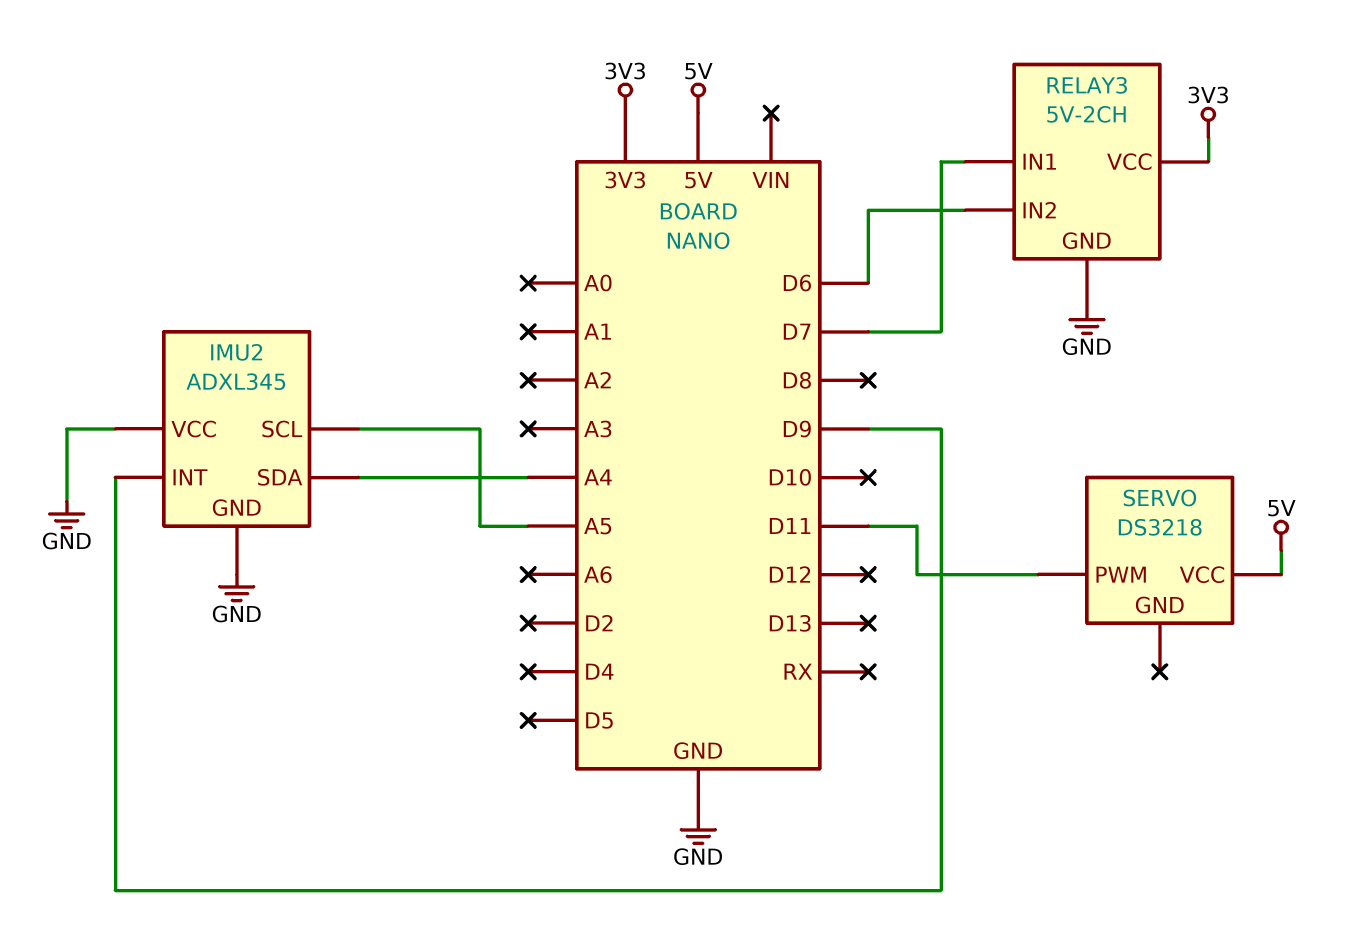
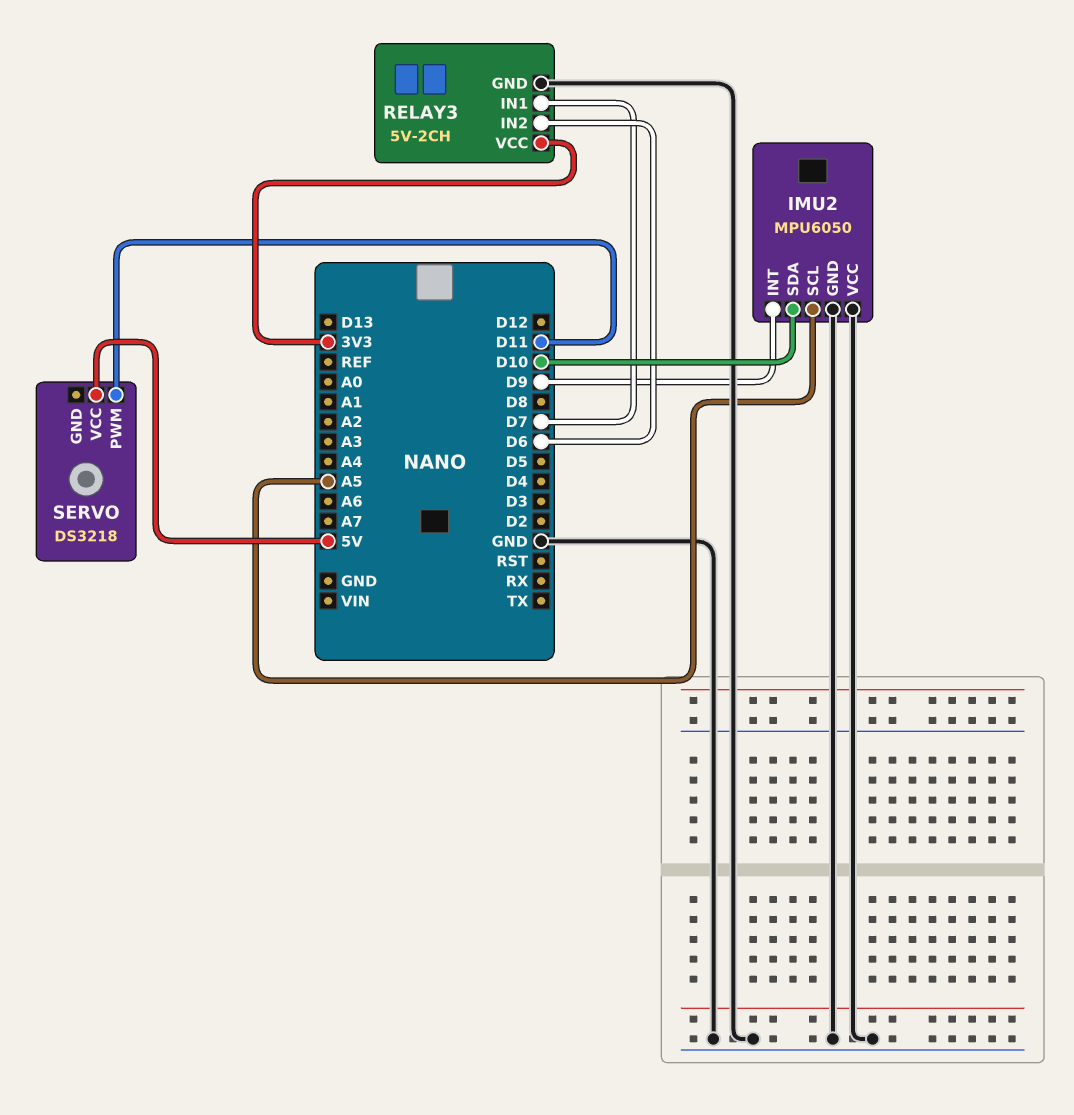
IMU2: ADXL345 -> MPU6050
IMU2 pin SDA: A4 -> D10

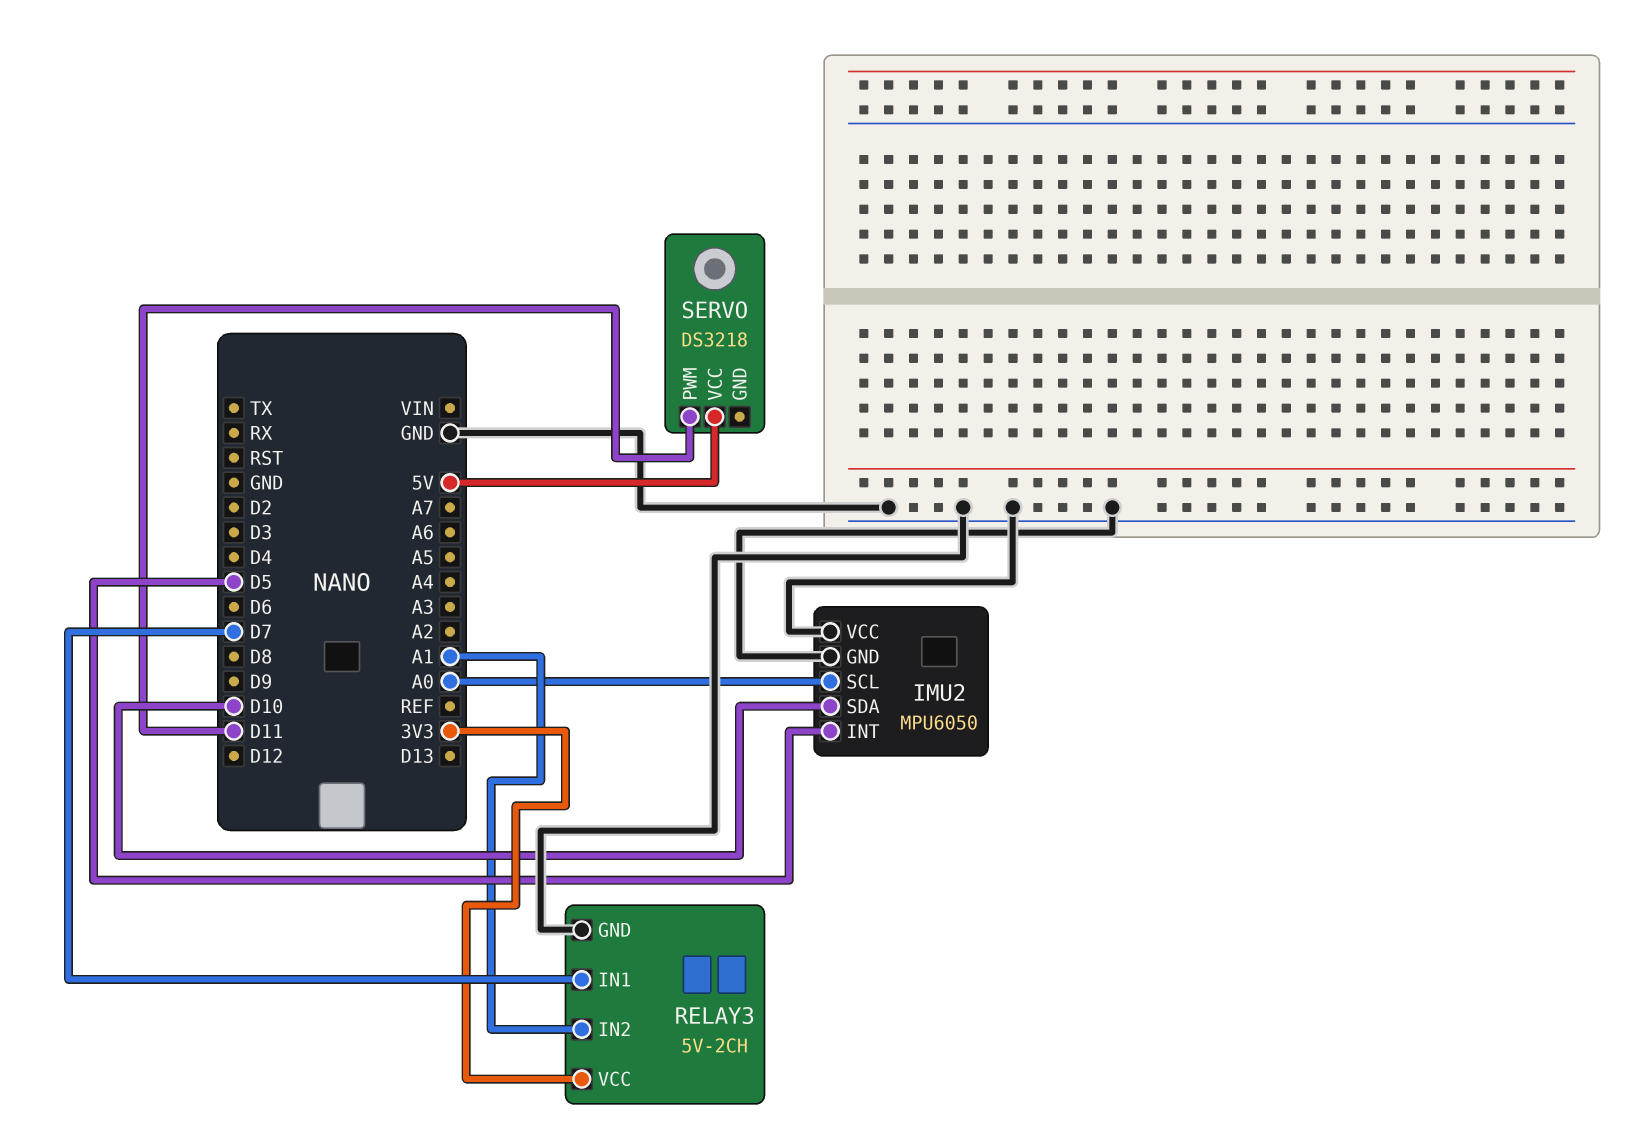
IMU2 pin INT: D9 -> D5
IMU2 pin SCL: A5 -> A0
RELAY3 pin IN2: D6 -> A1

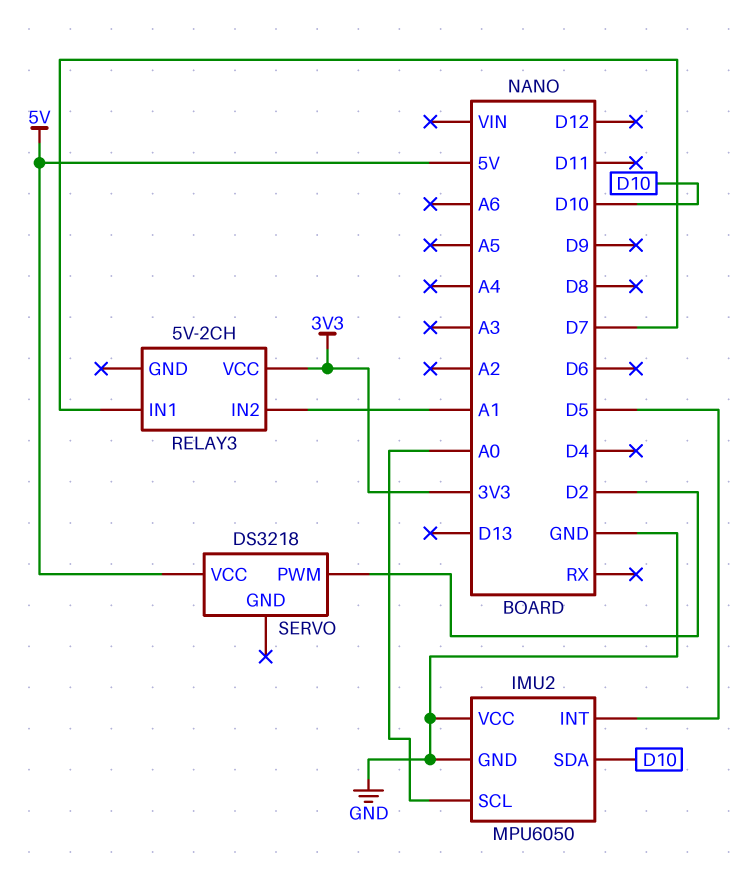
RELAY3 pin GND: GND -> none
SERVO pin PWM: D11 -> D2

